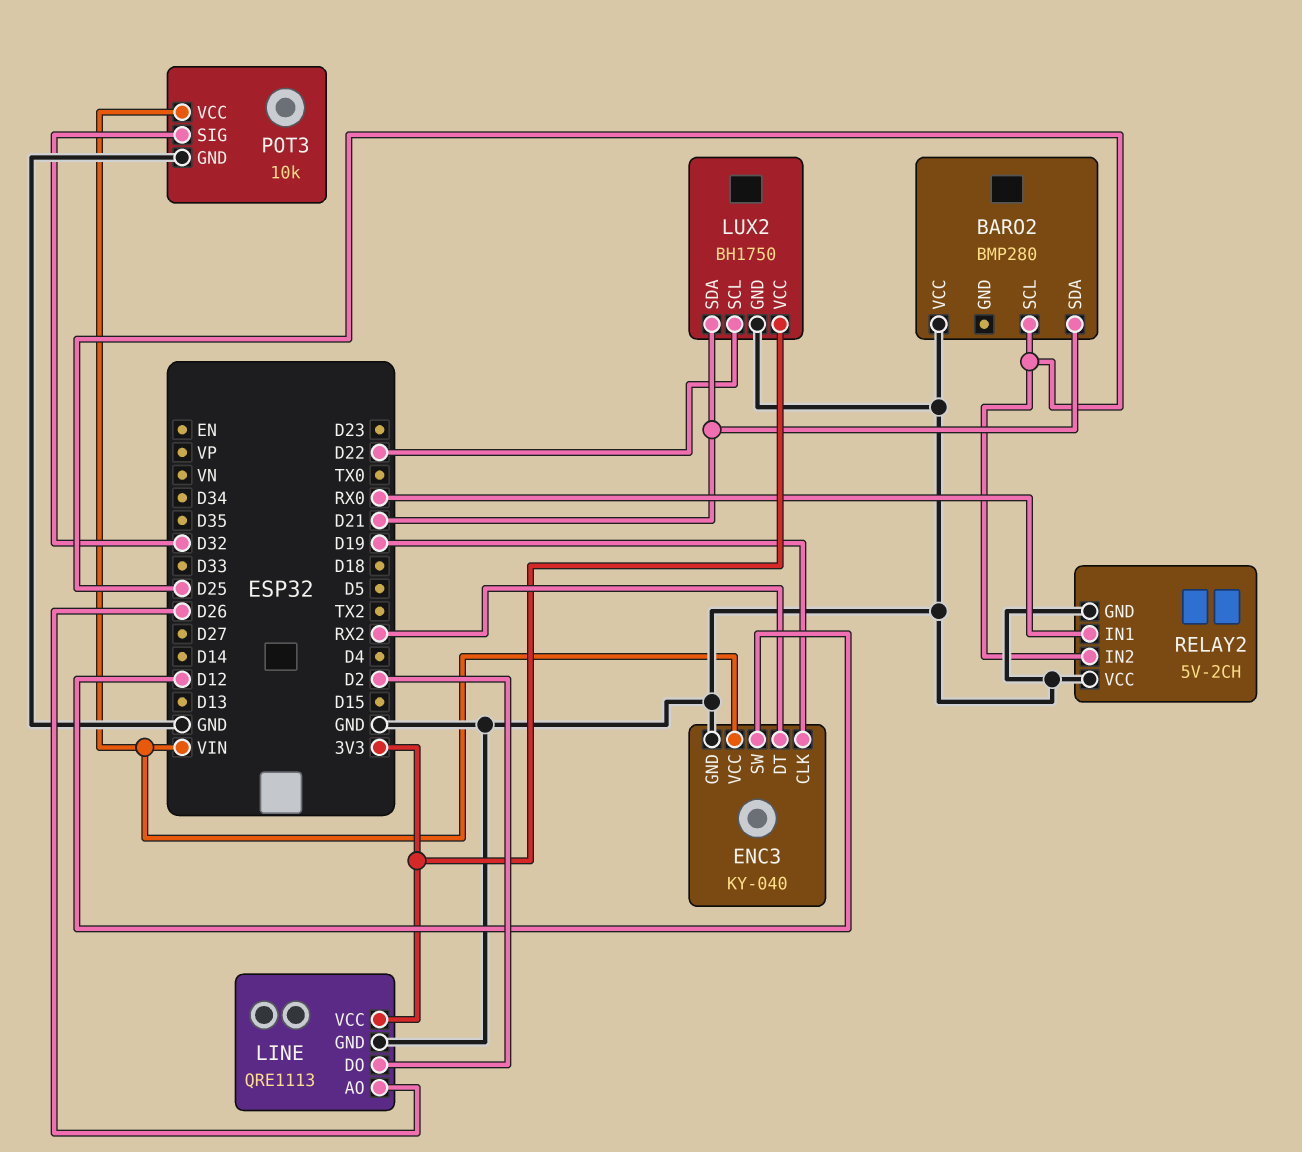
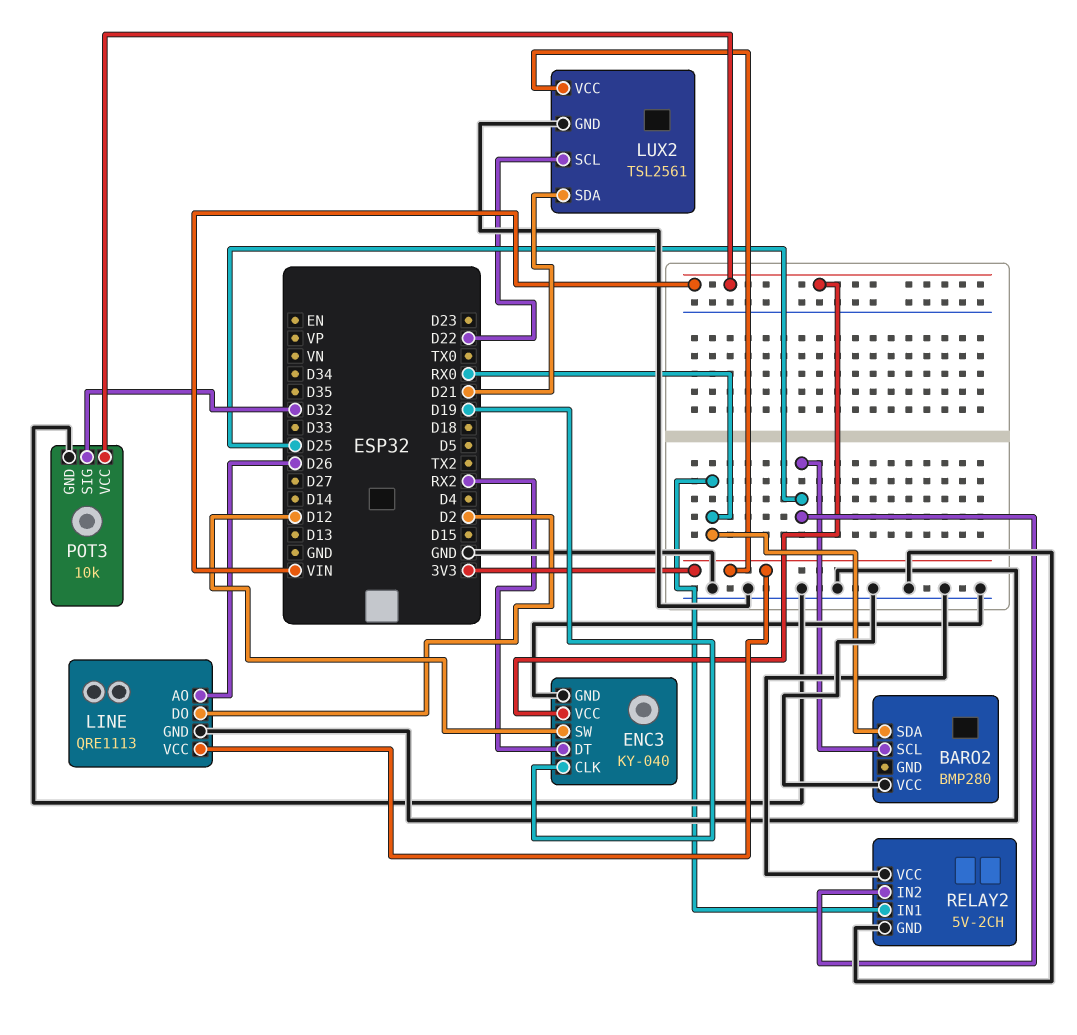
BARO2 pin SDA: D21 -> RX0
LUX2: BH1750 -> TSL2561

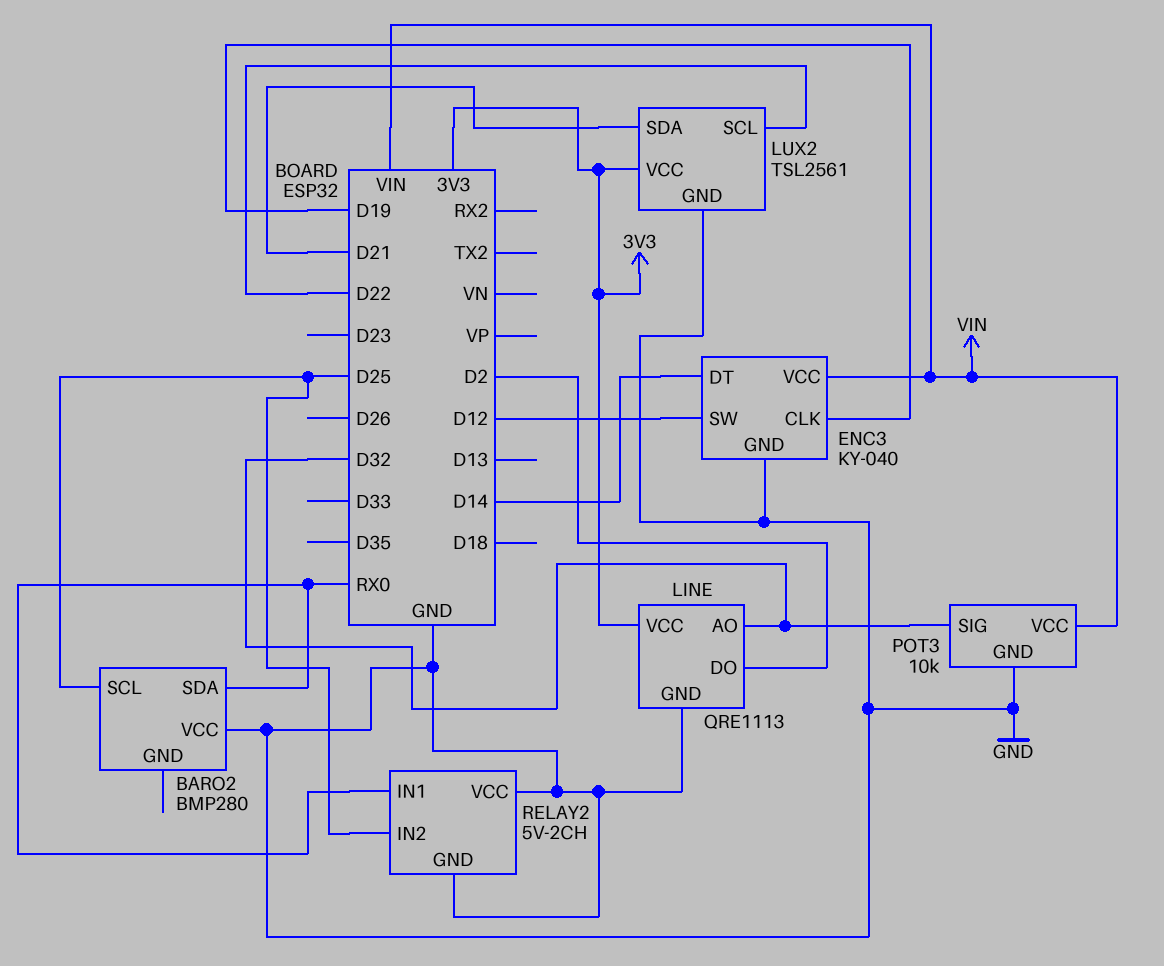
ENC3 pin DT: RX2 -> D14
LINE pin AO: D26 -> D32

